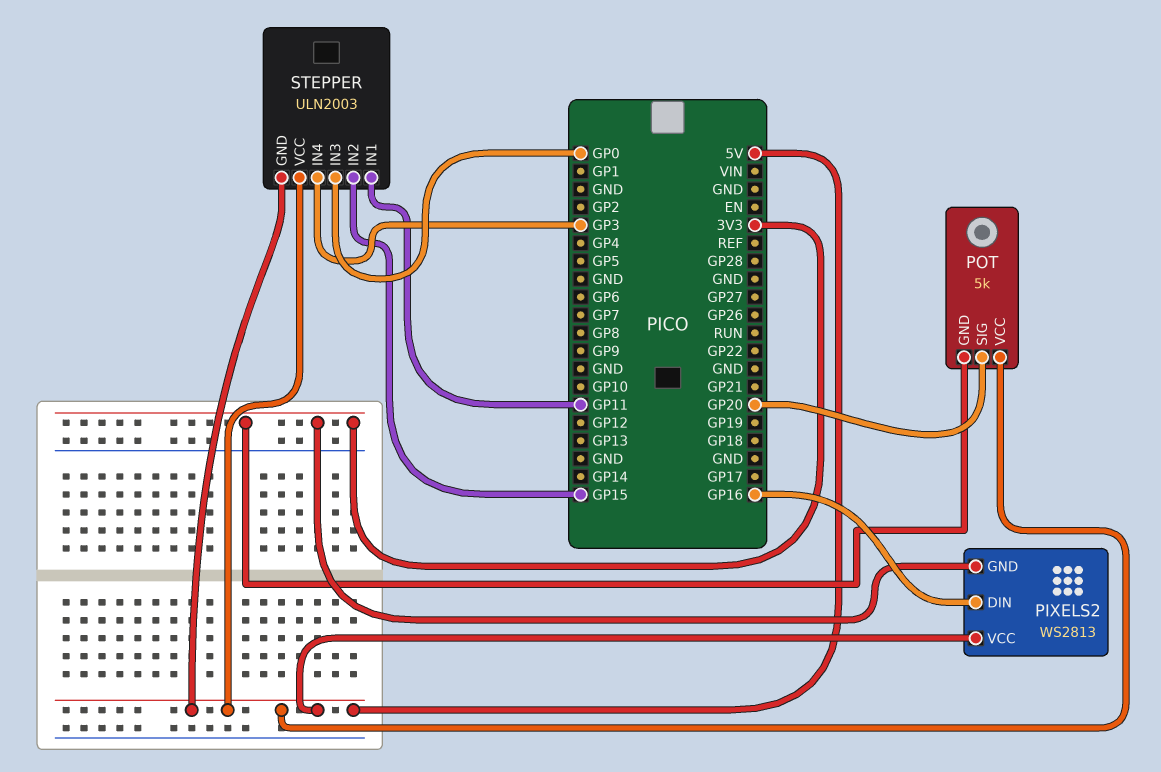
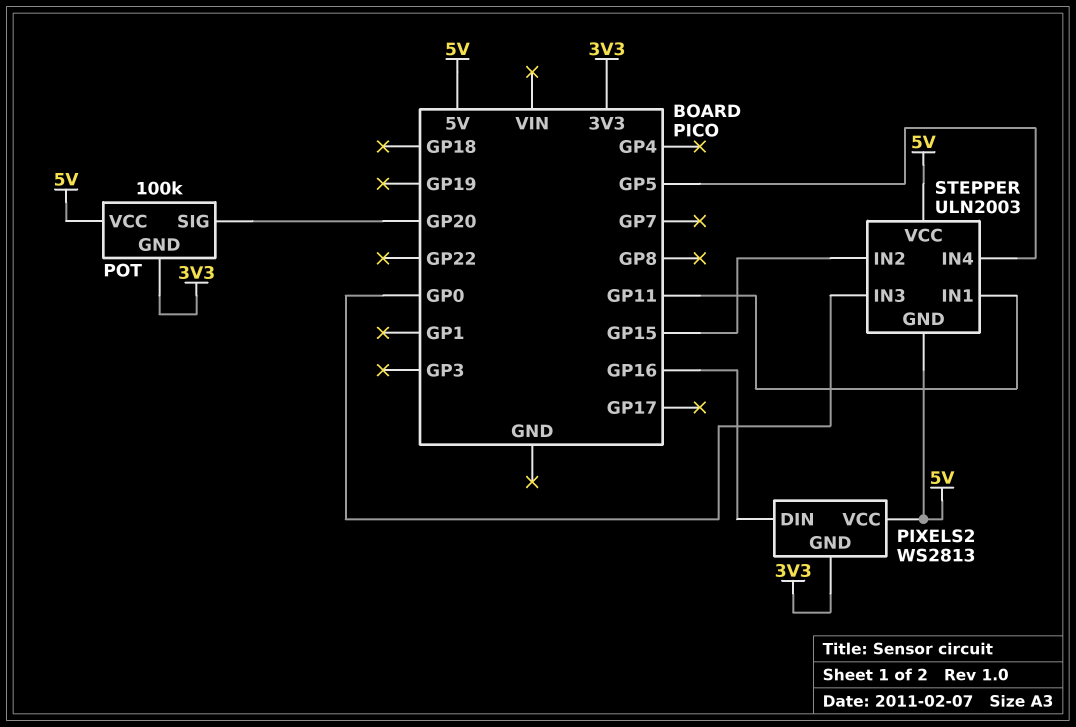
POT: 5k -> 100k
STEPPER pin IN4: GP3 -> GP5

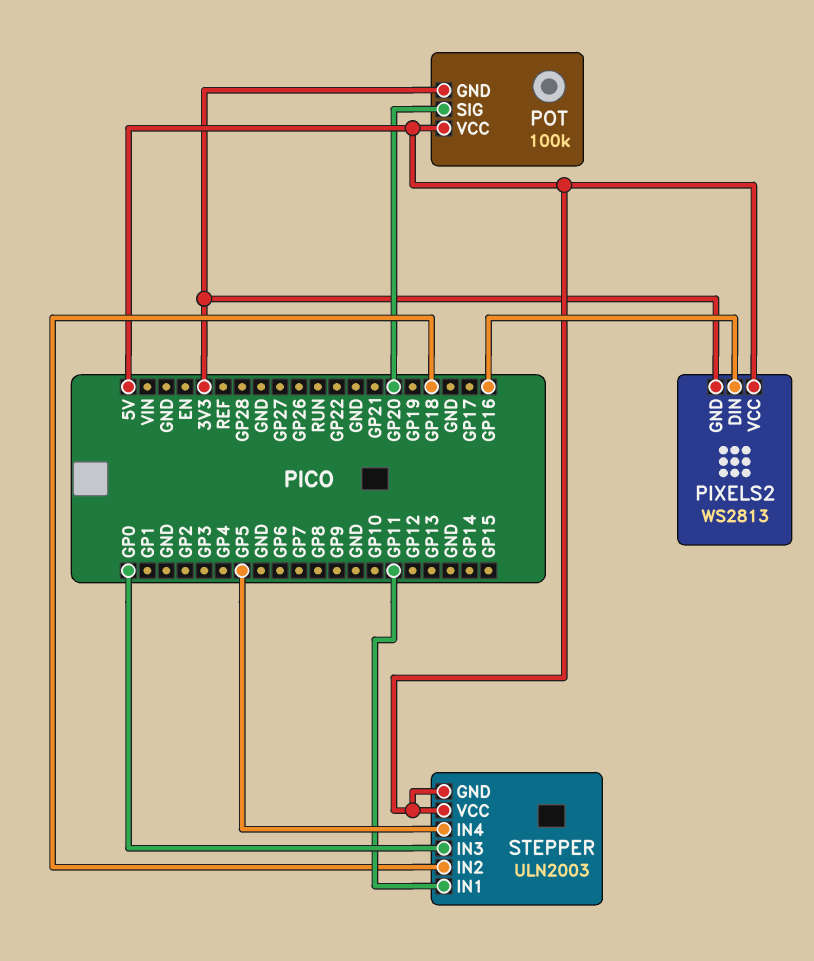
STEPPER pin IN2: GP15 -> GP18

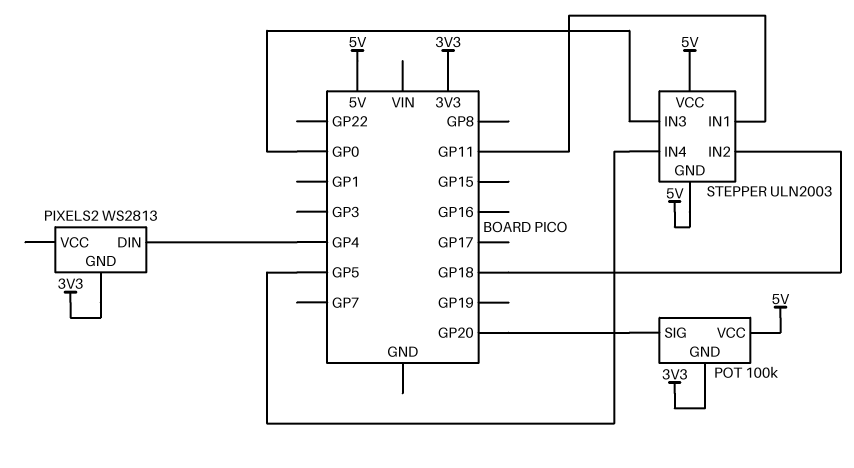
PIXELS2 pin DIN: GP16 -> GP4
PIXELS2 pin VCC: 5V -> none

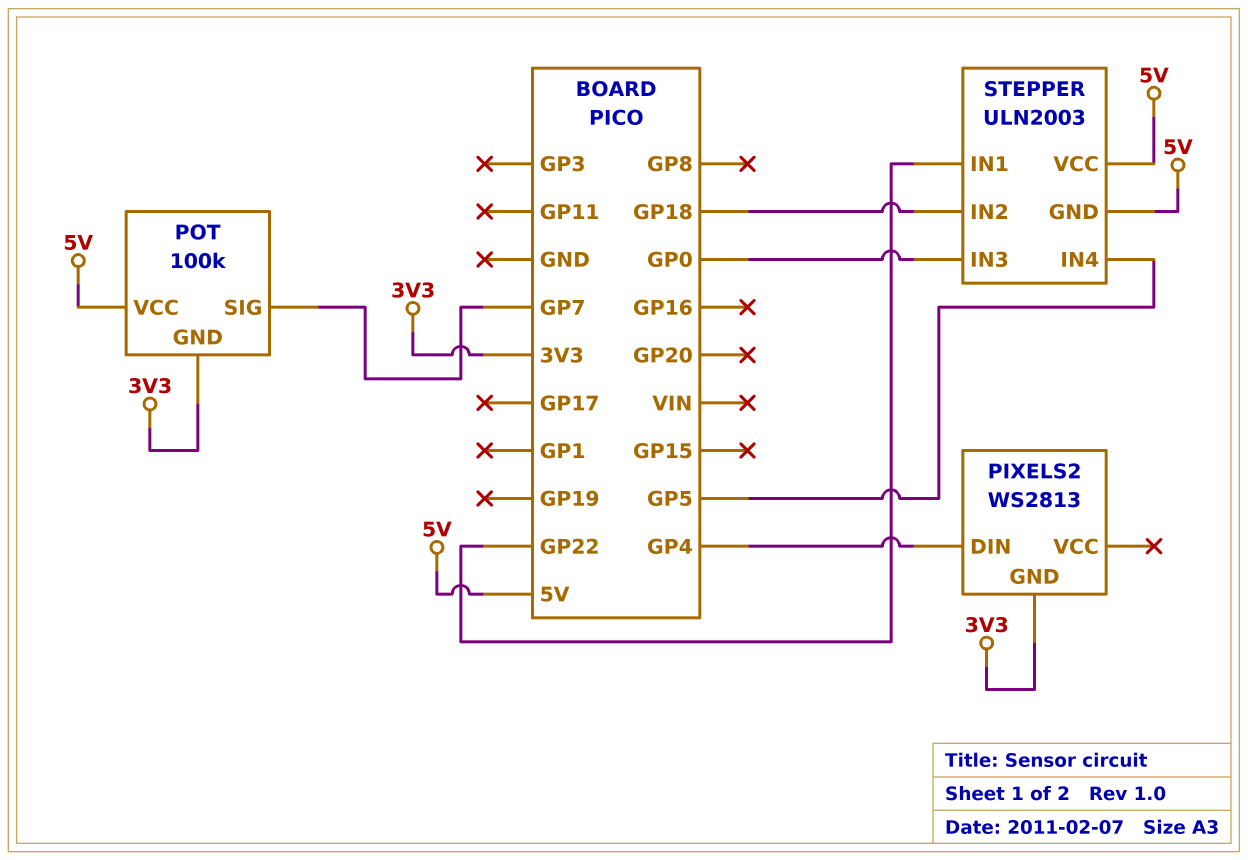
POT pin SIG: GP20 -> GP7
STEPPER pin IN1: GP11 -> GP22

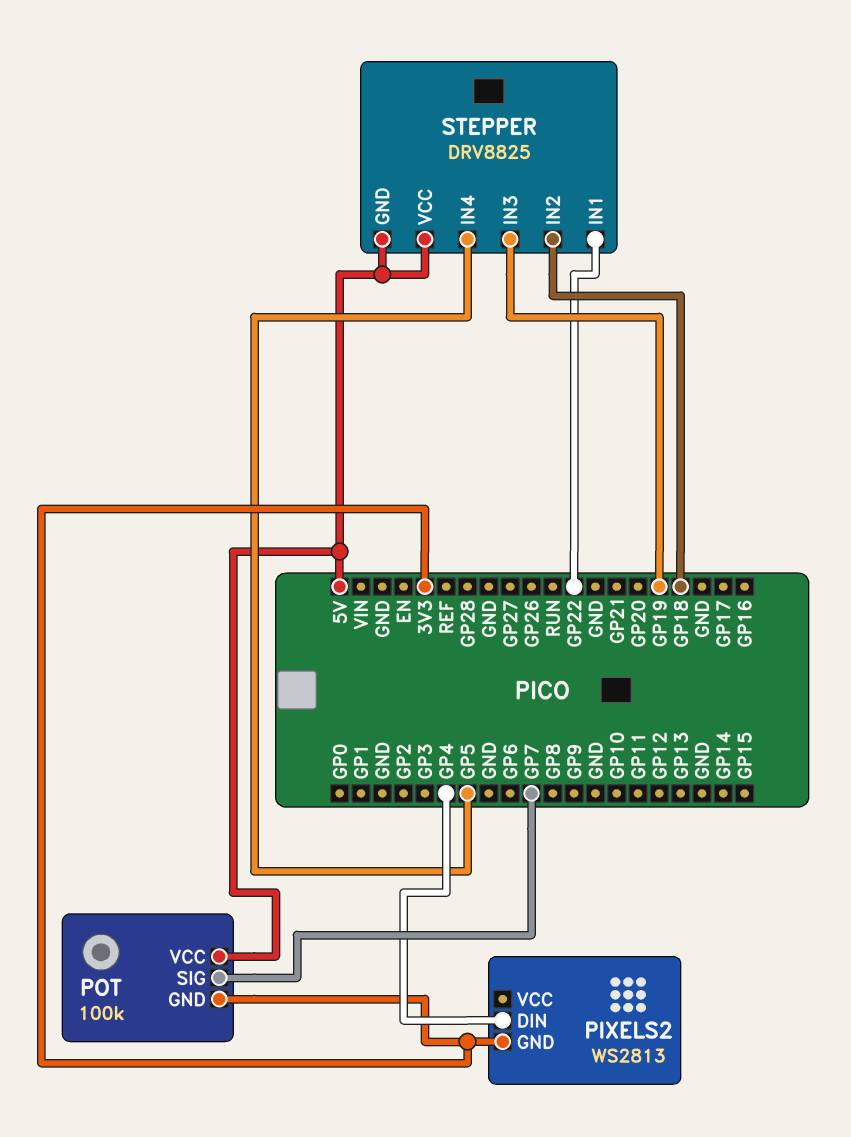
STEPPER: ULN2003 -> DRV8825
STEPPER pin IN3: GP0 -> GP19

